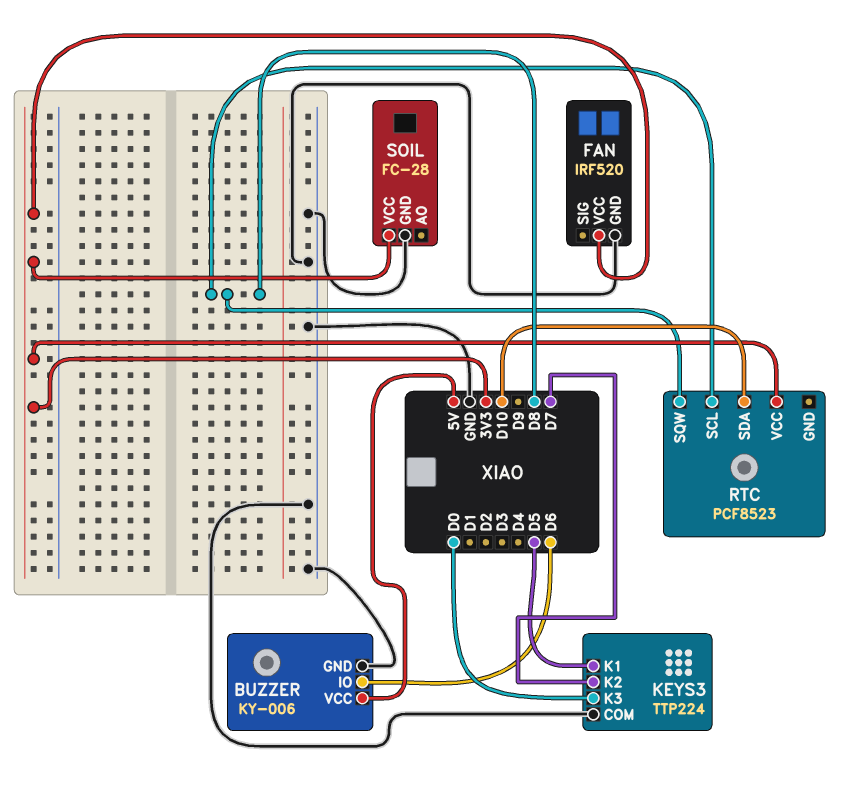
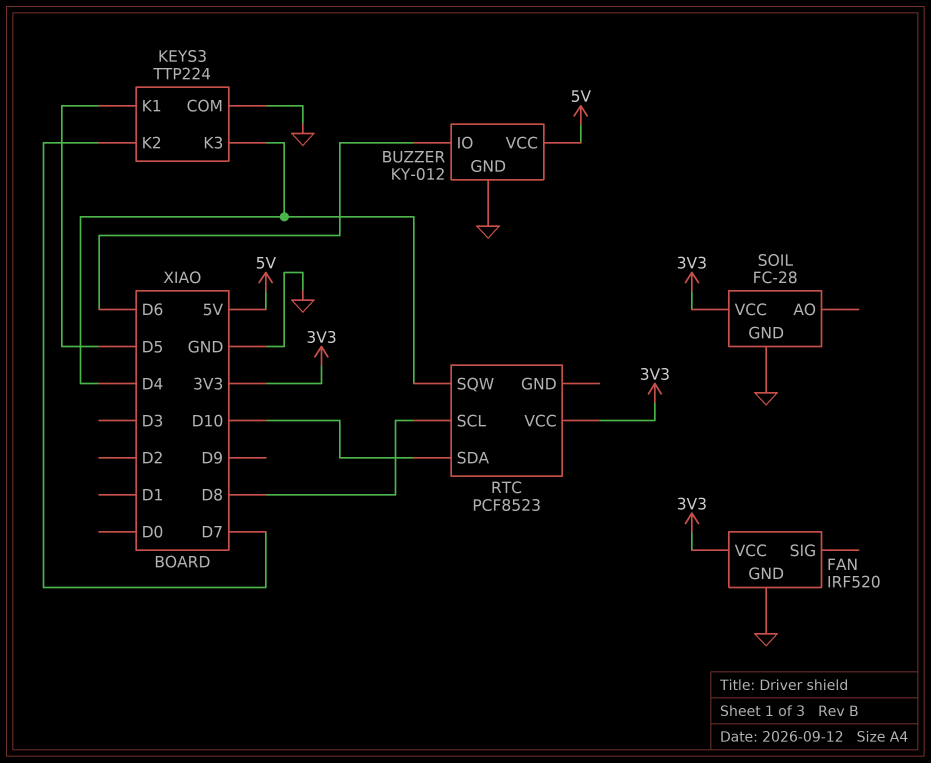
BUZZER: KY-006 -> KY-012
KEYS3 pin K3: D0 -> D4
RTC pin SQW: D8 -> D4

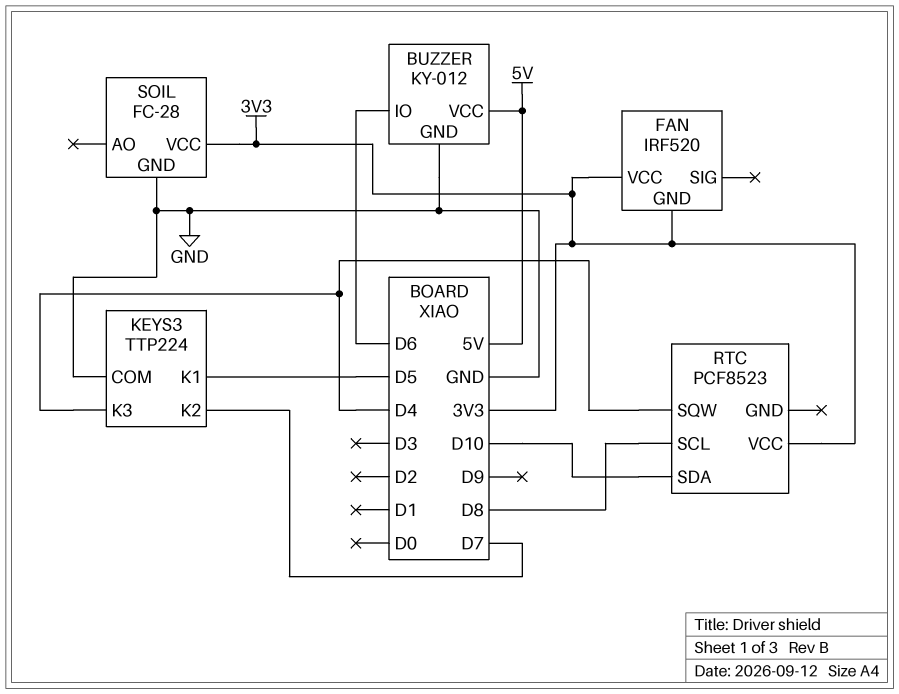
FAN pin GND: GND -> 3V3

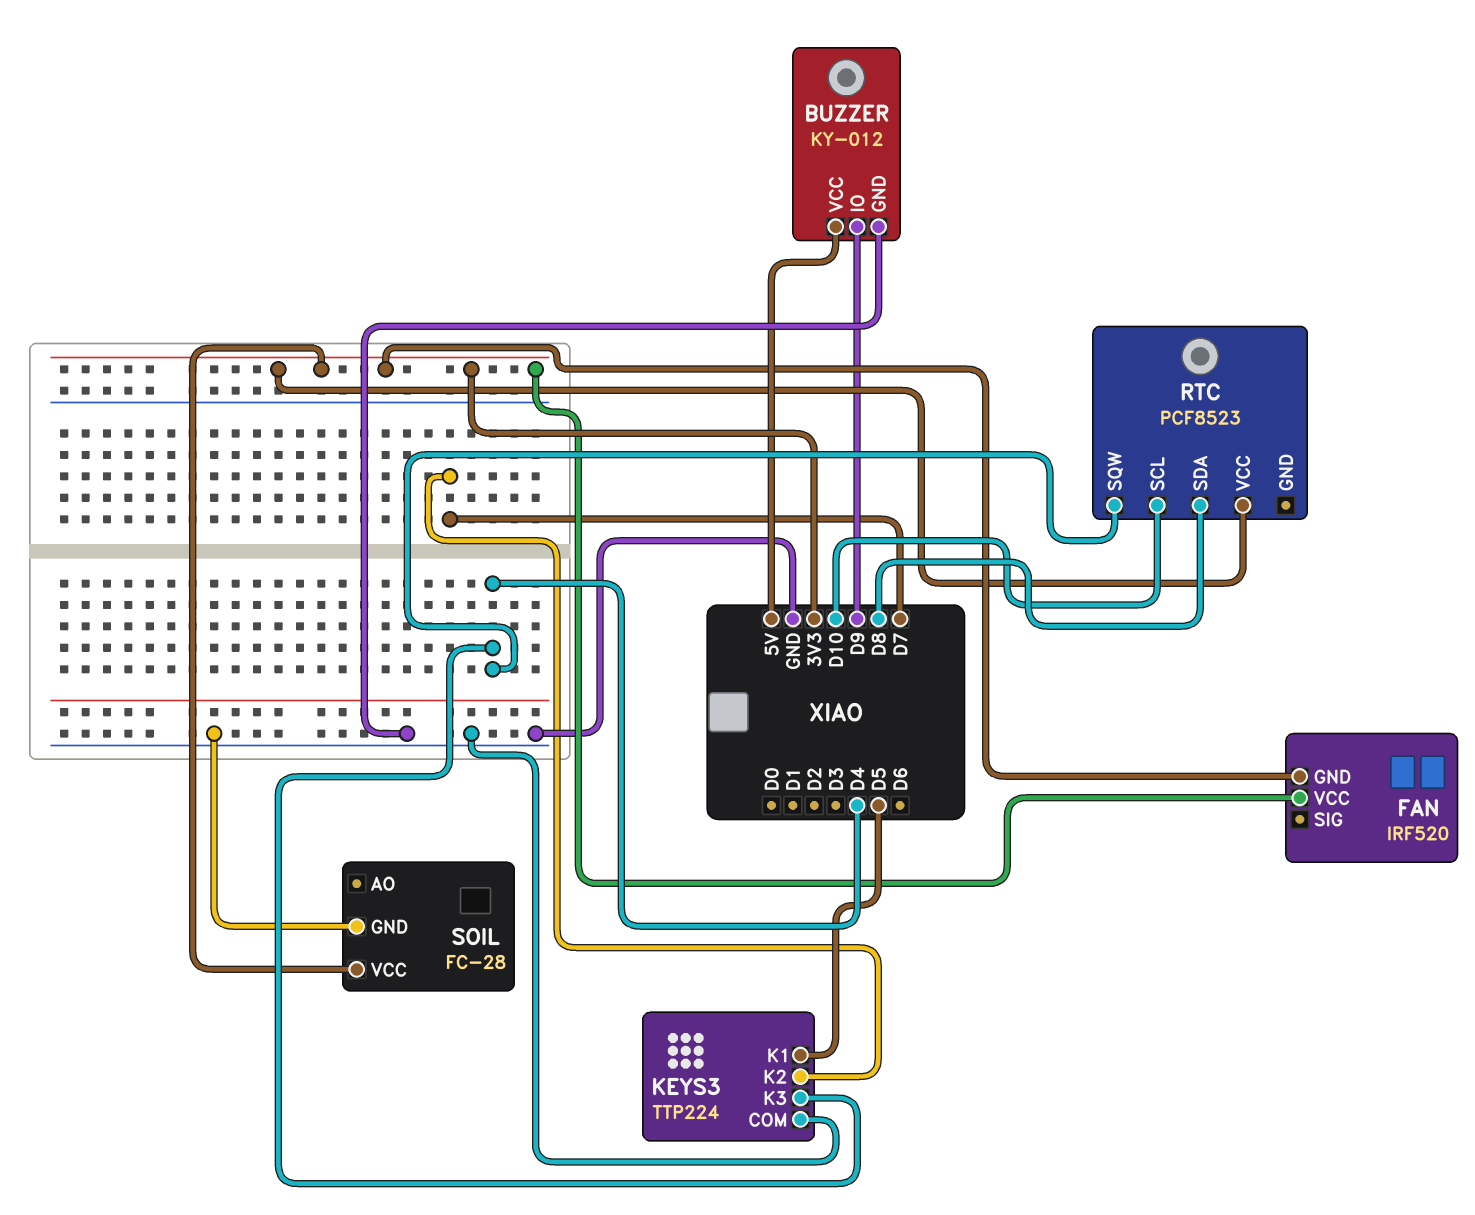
BUZZER pin IO: D6 -> D9
RTC pin SCL: D8 -> D10
RTC pin SDA: D10 -> D8

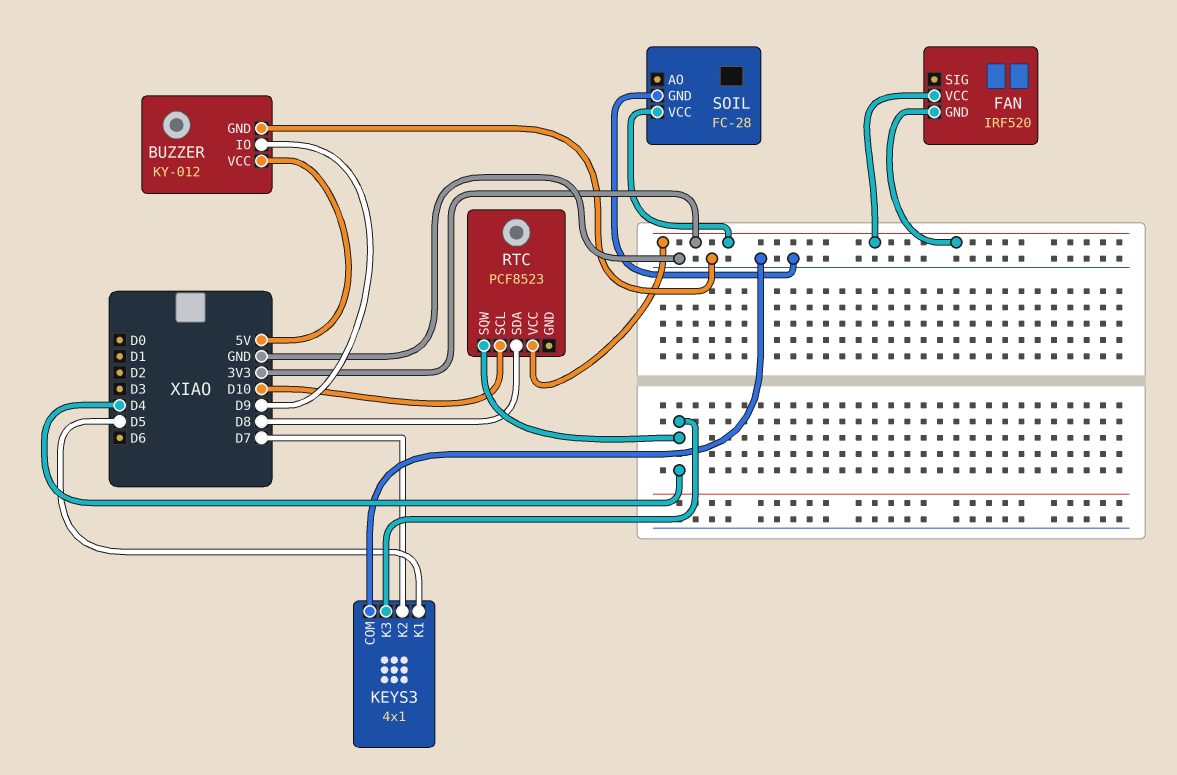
KEYS3: TTP224 -> 4x1

